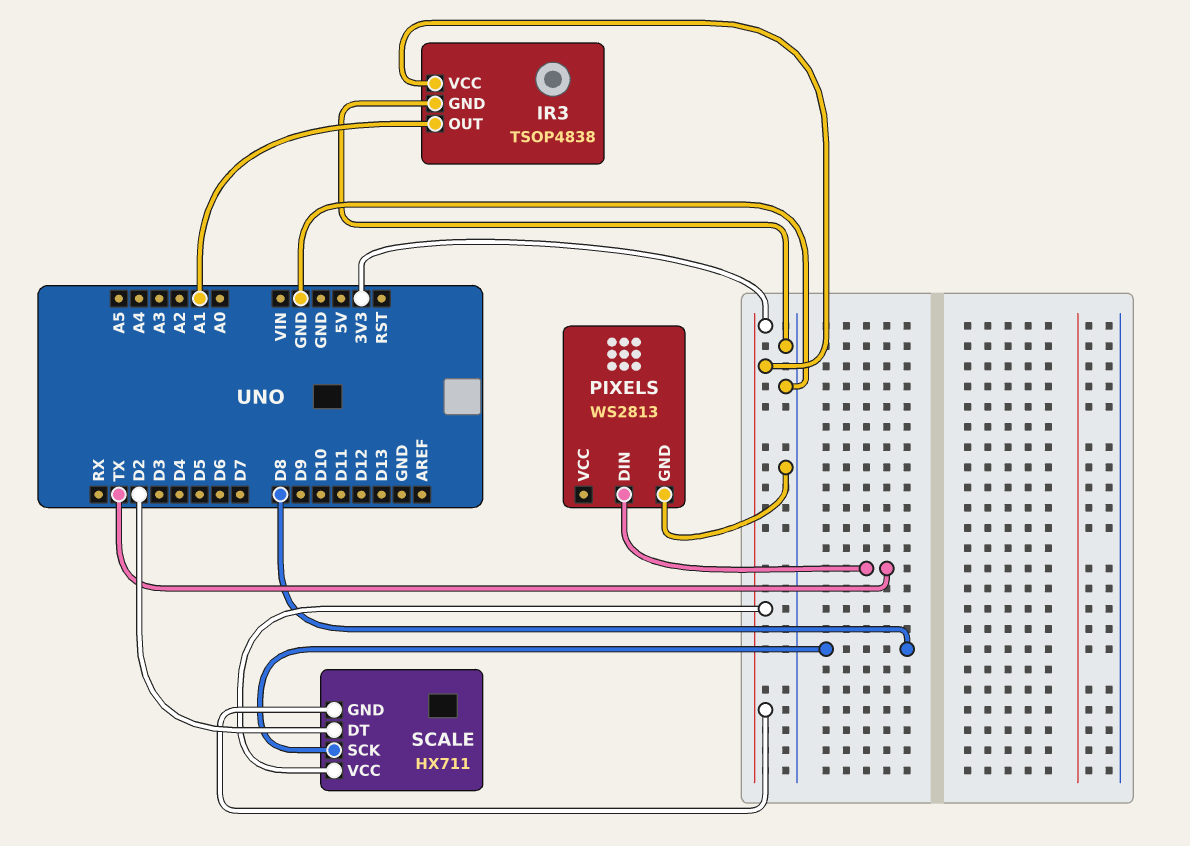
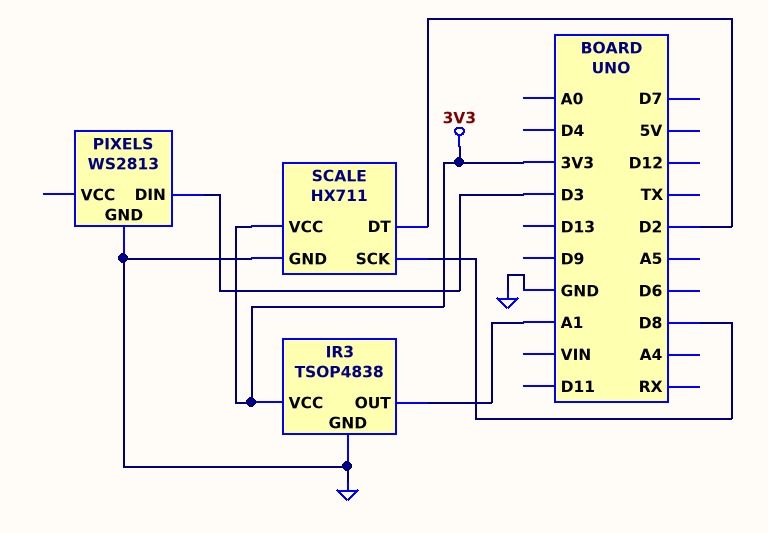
PIXELS pin DIN: TX -> D3
SCALE pin GND: 3V3 -> GND

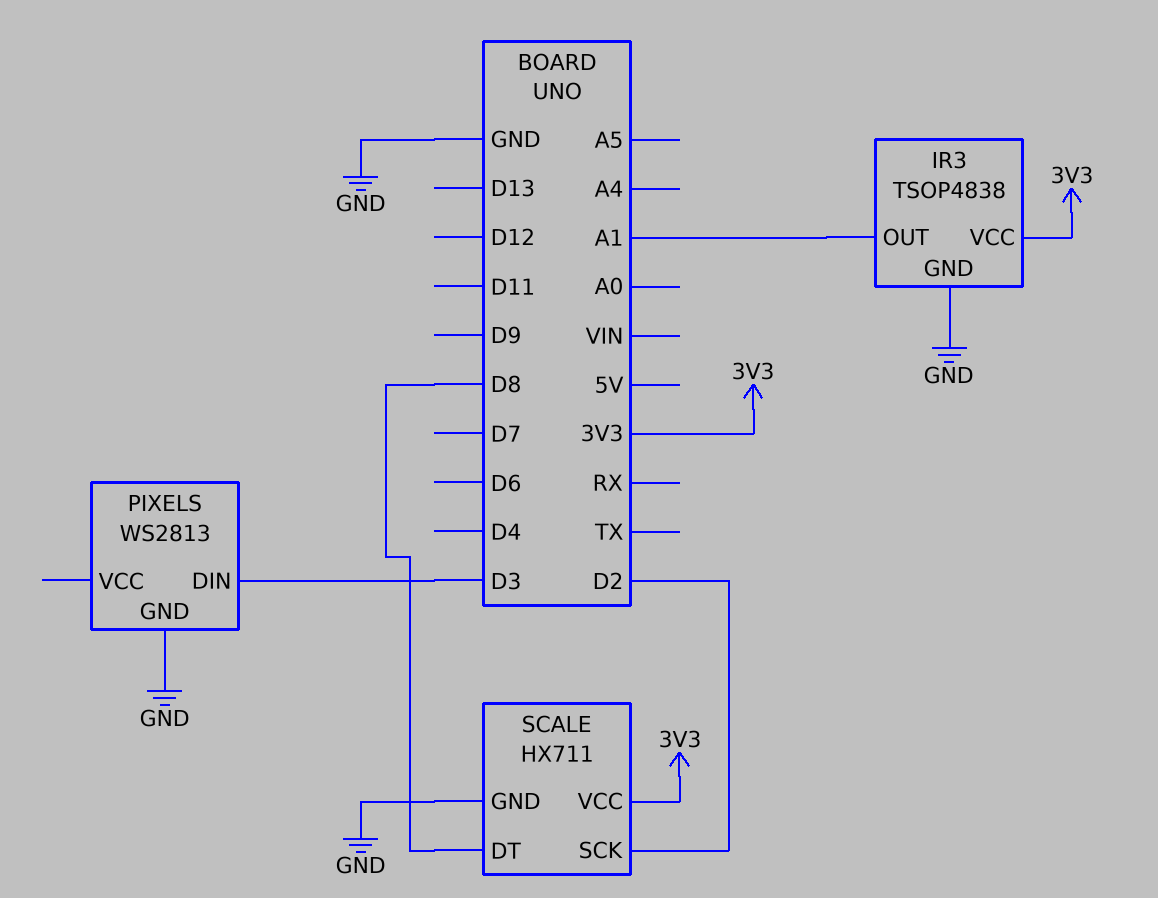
SCALE pin DT: D2 -> D8
SCALE pin SCK: D8 -> D2

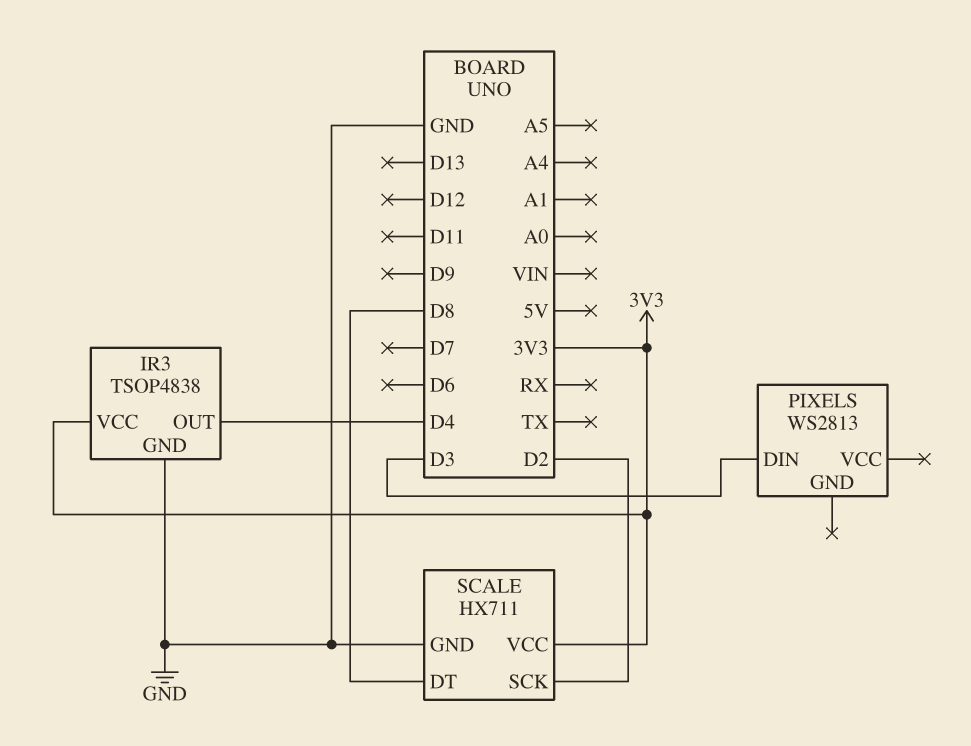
IR3 pin OUT: A1 -> D4
PIXELS pin GND: GND -> none

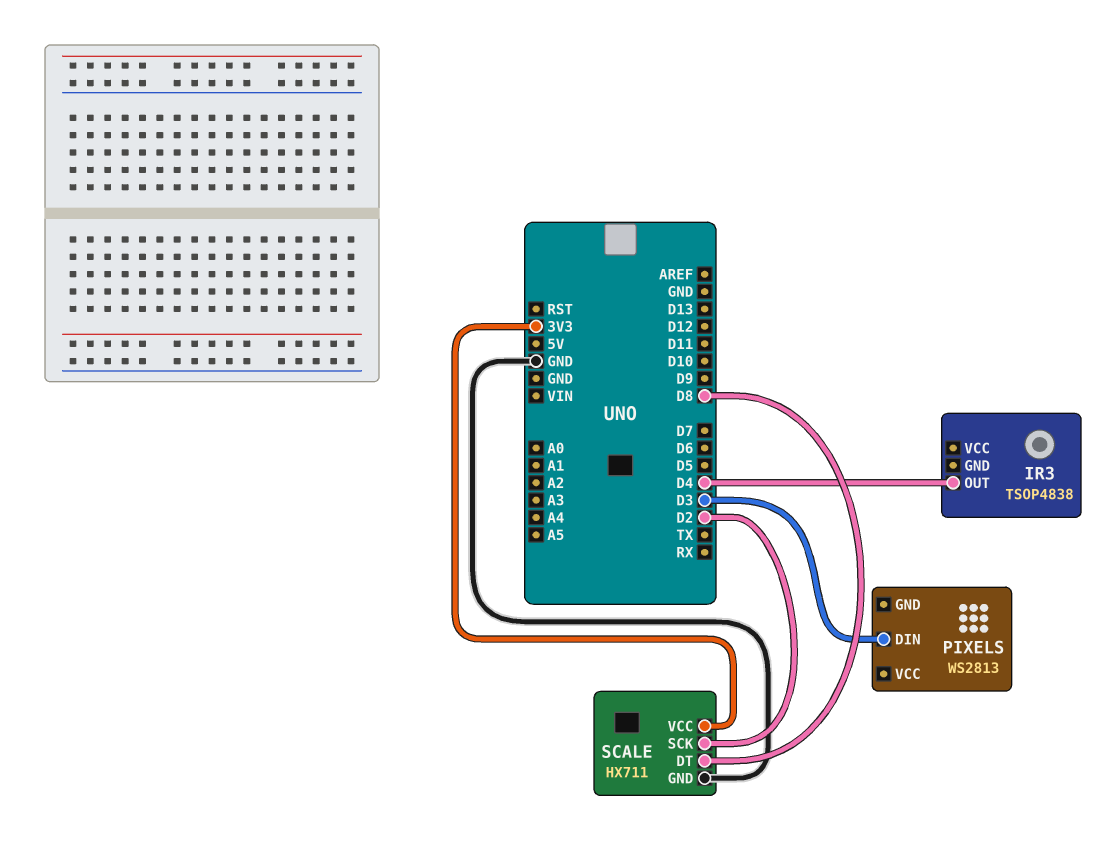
IR3 pin GND: GND -> none
IR3 pin VCC: 3V3 -> none

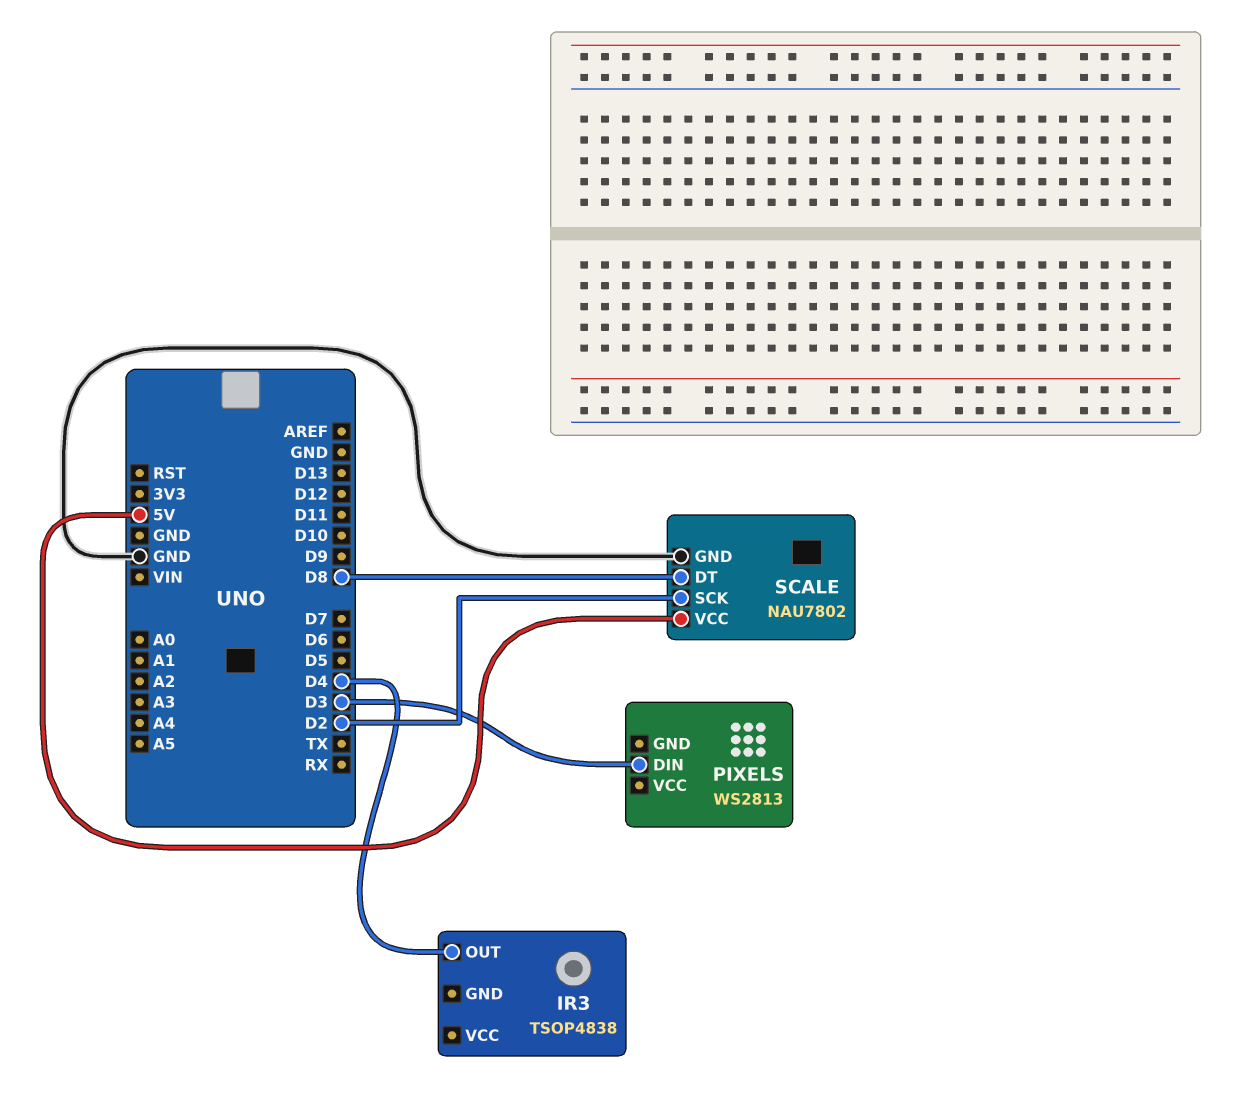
SCALE: HX711 -> NAU7802
SCALE pin VCC: 3V3 -> 5V

